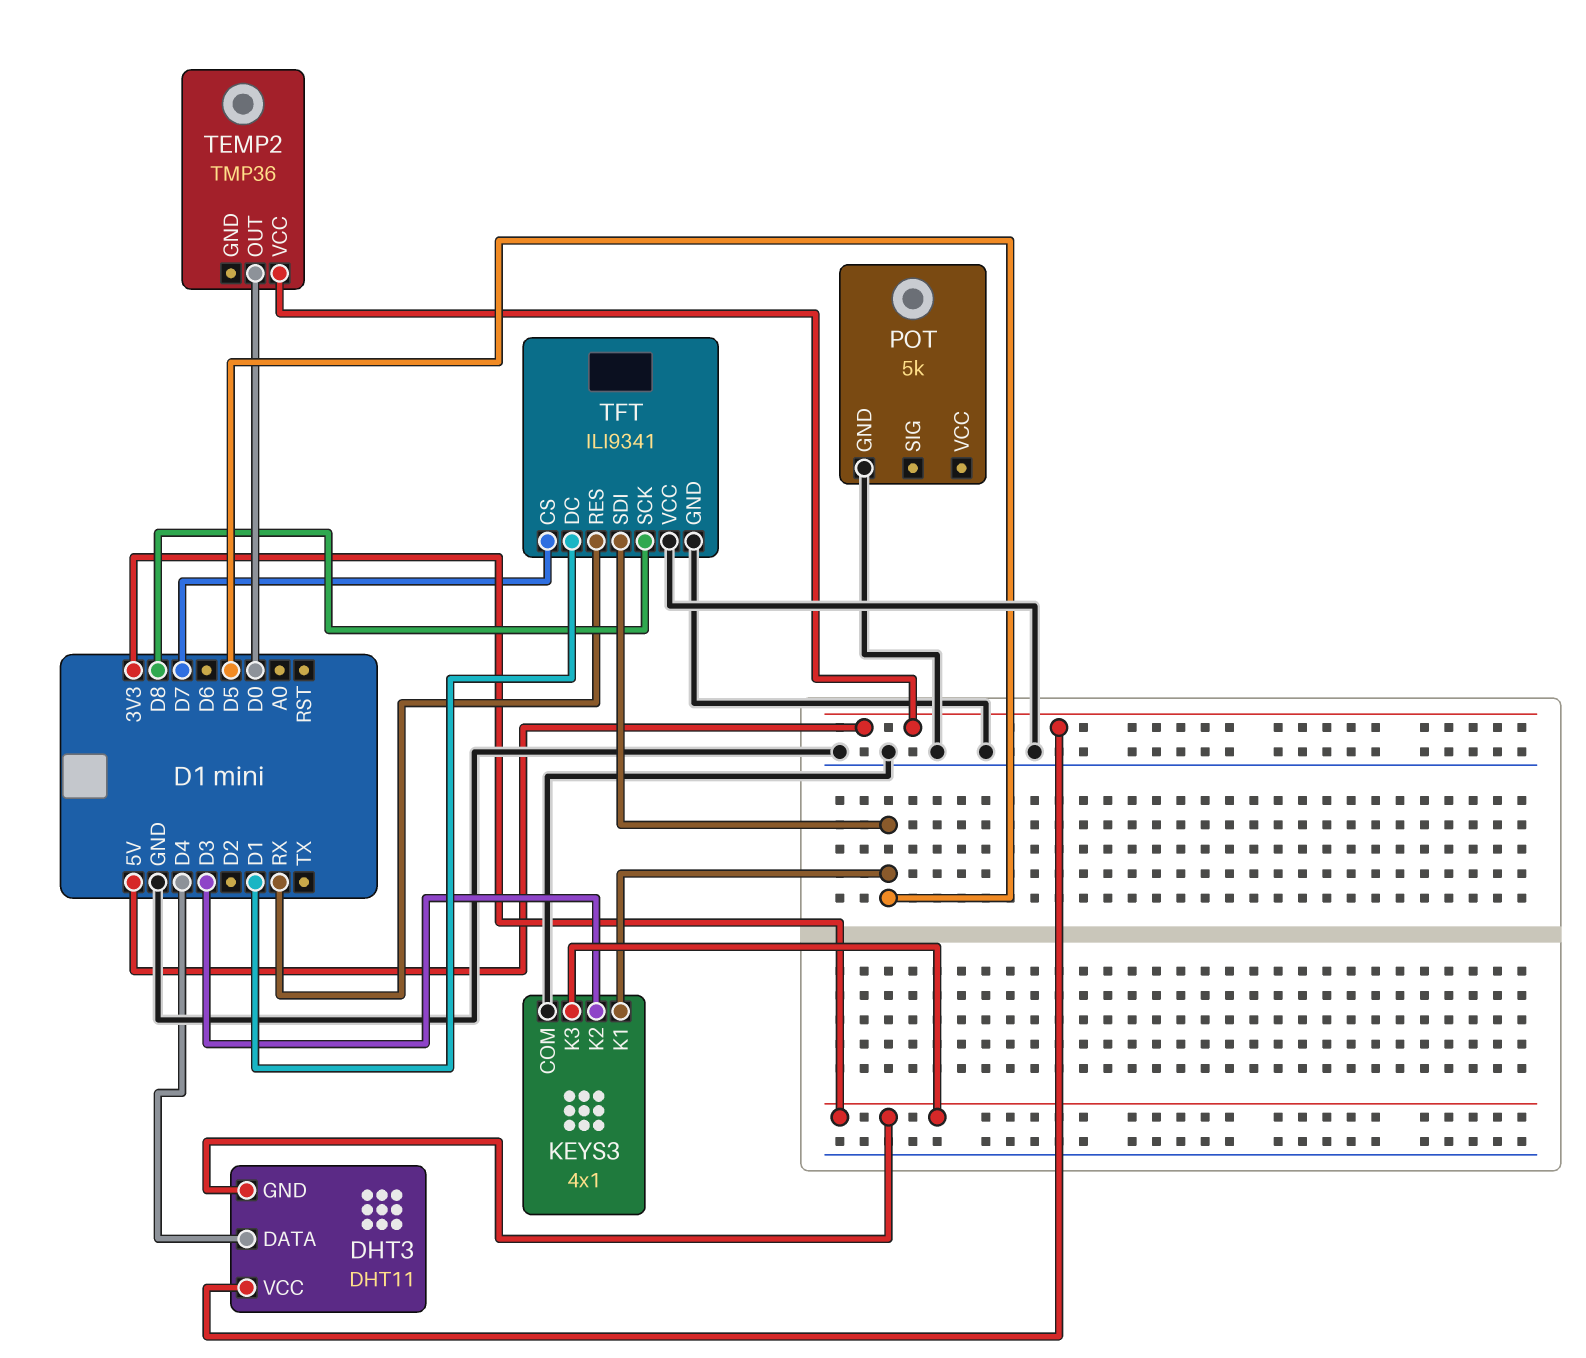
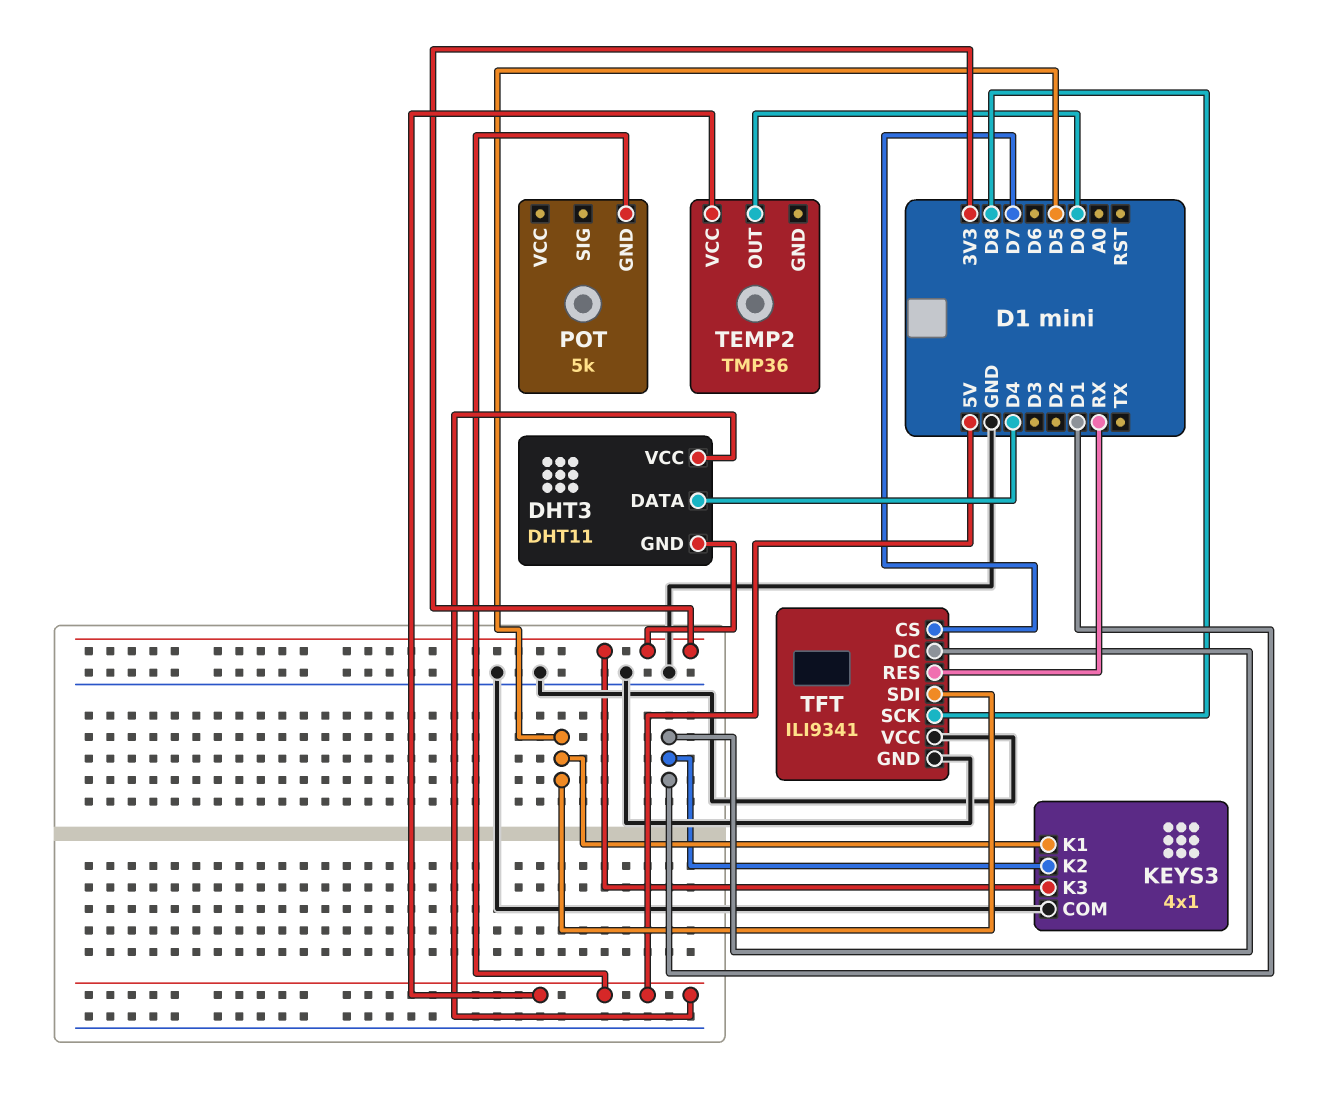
KEYS3 pin K2: D3 -> D1
POT pin GND: GND -> 5V

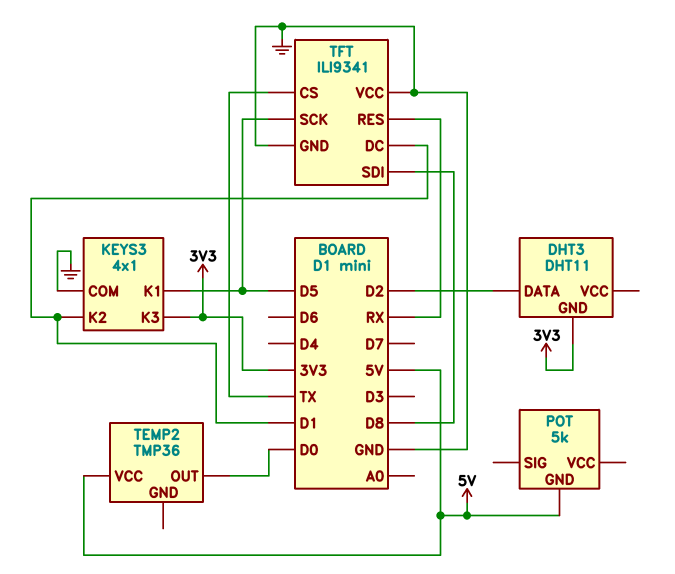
DHT3 pin DATA: D4 -> D2
DHT3 pin VCC: 5V -> none
TFT pin CS: D7 -> TX
TFT pin SCK: D8 -> D5
TFT pin SDI: D5 -> D8

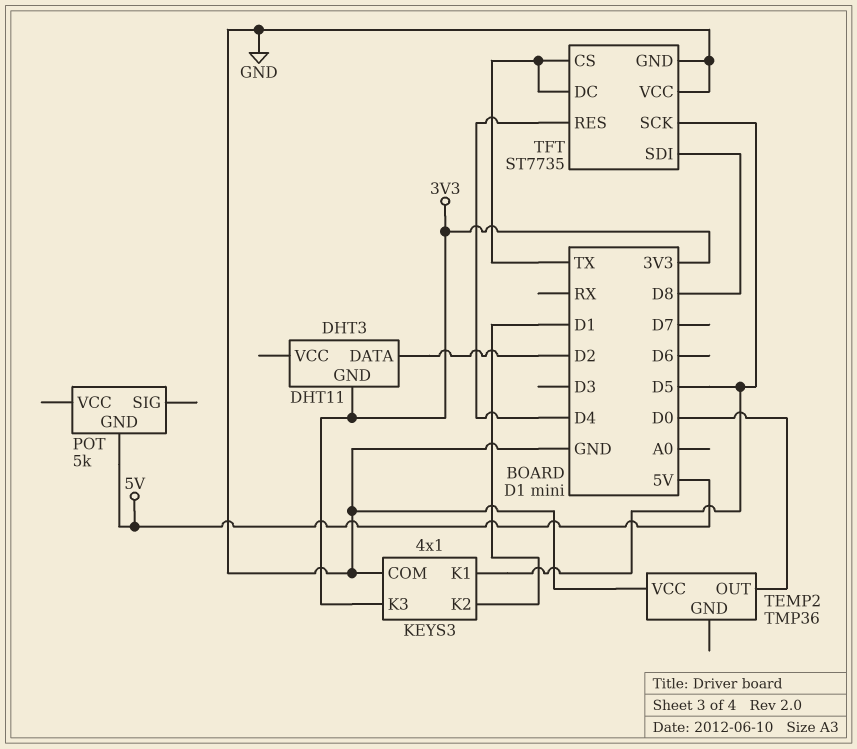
TEMP2 pin VCC: 5V -> GND
TFT: ILI9341 -> ST7735
TFT pin DC: D1 -> TX
TFT pin RES: RX -> D4

